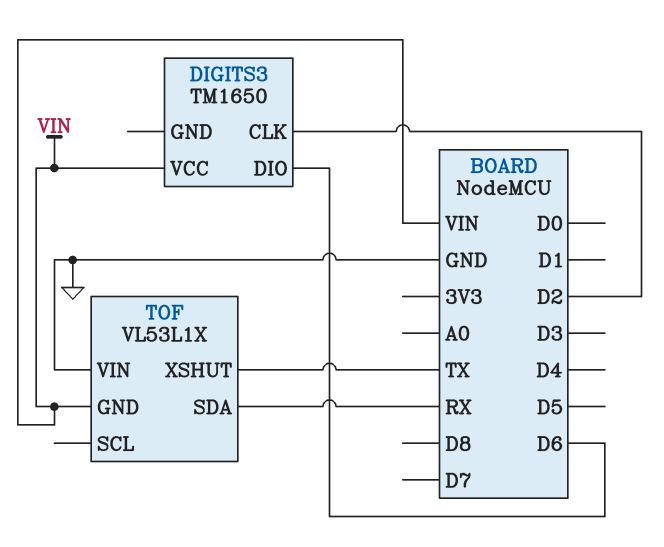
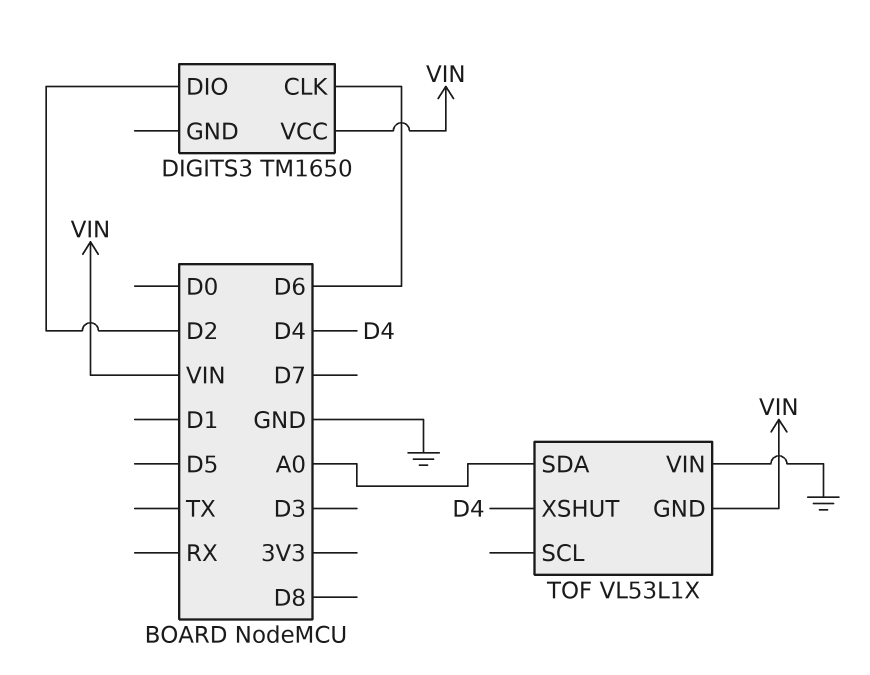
DIGITS3 pin CLK: D2 -> D6
DIGITS3 pin DIO: D6 -> D2
TOF pin SDA: RX -> A0
TOF pin XSHUT: TX -> D4

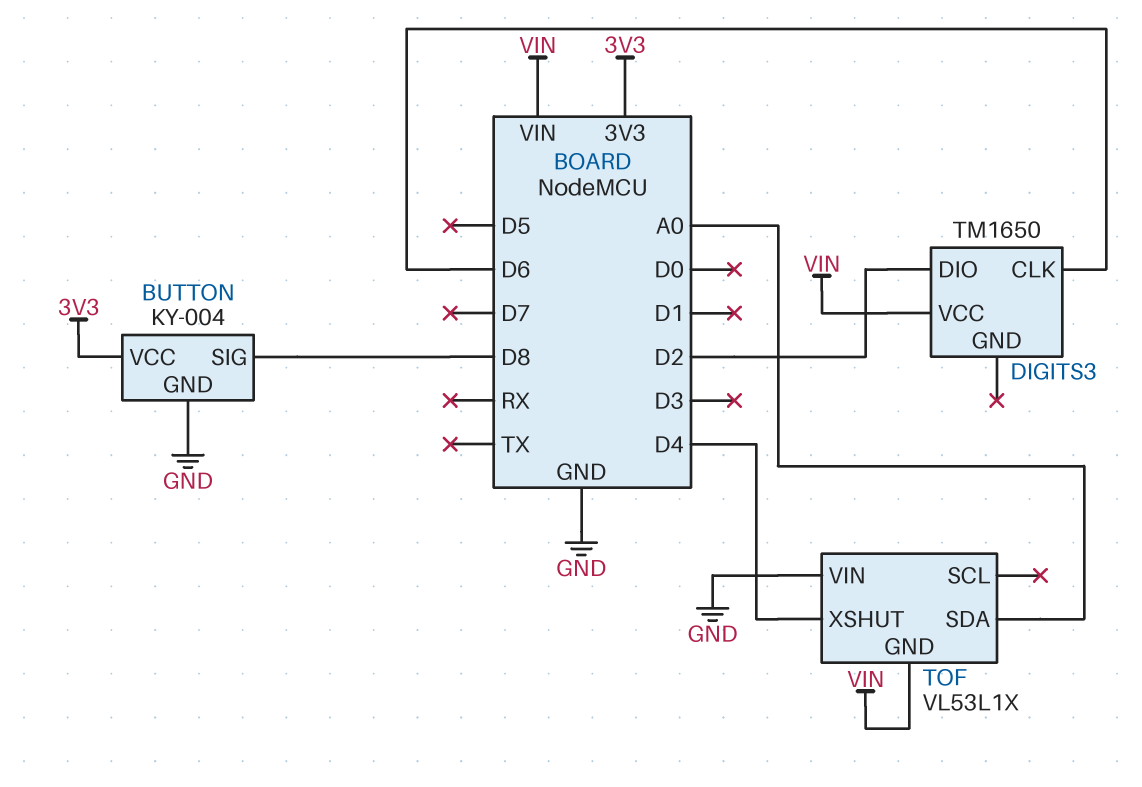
BUTTON: none -> KY-004
BUTTON pin GND: none -> GND
BUTTON pin SIG: none -> D8
BUTTON pin VCC: none -> 3V3

